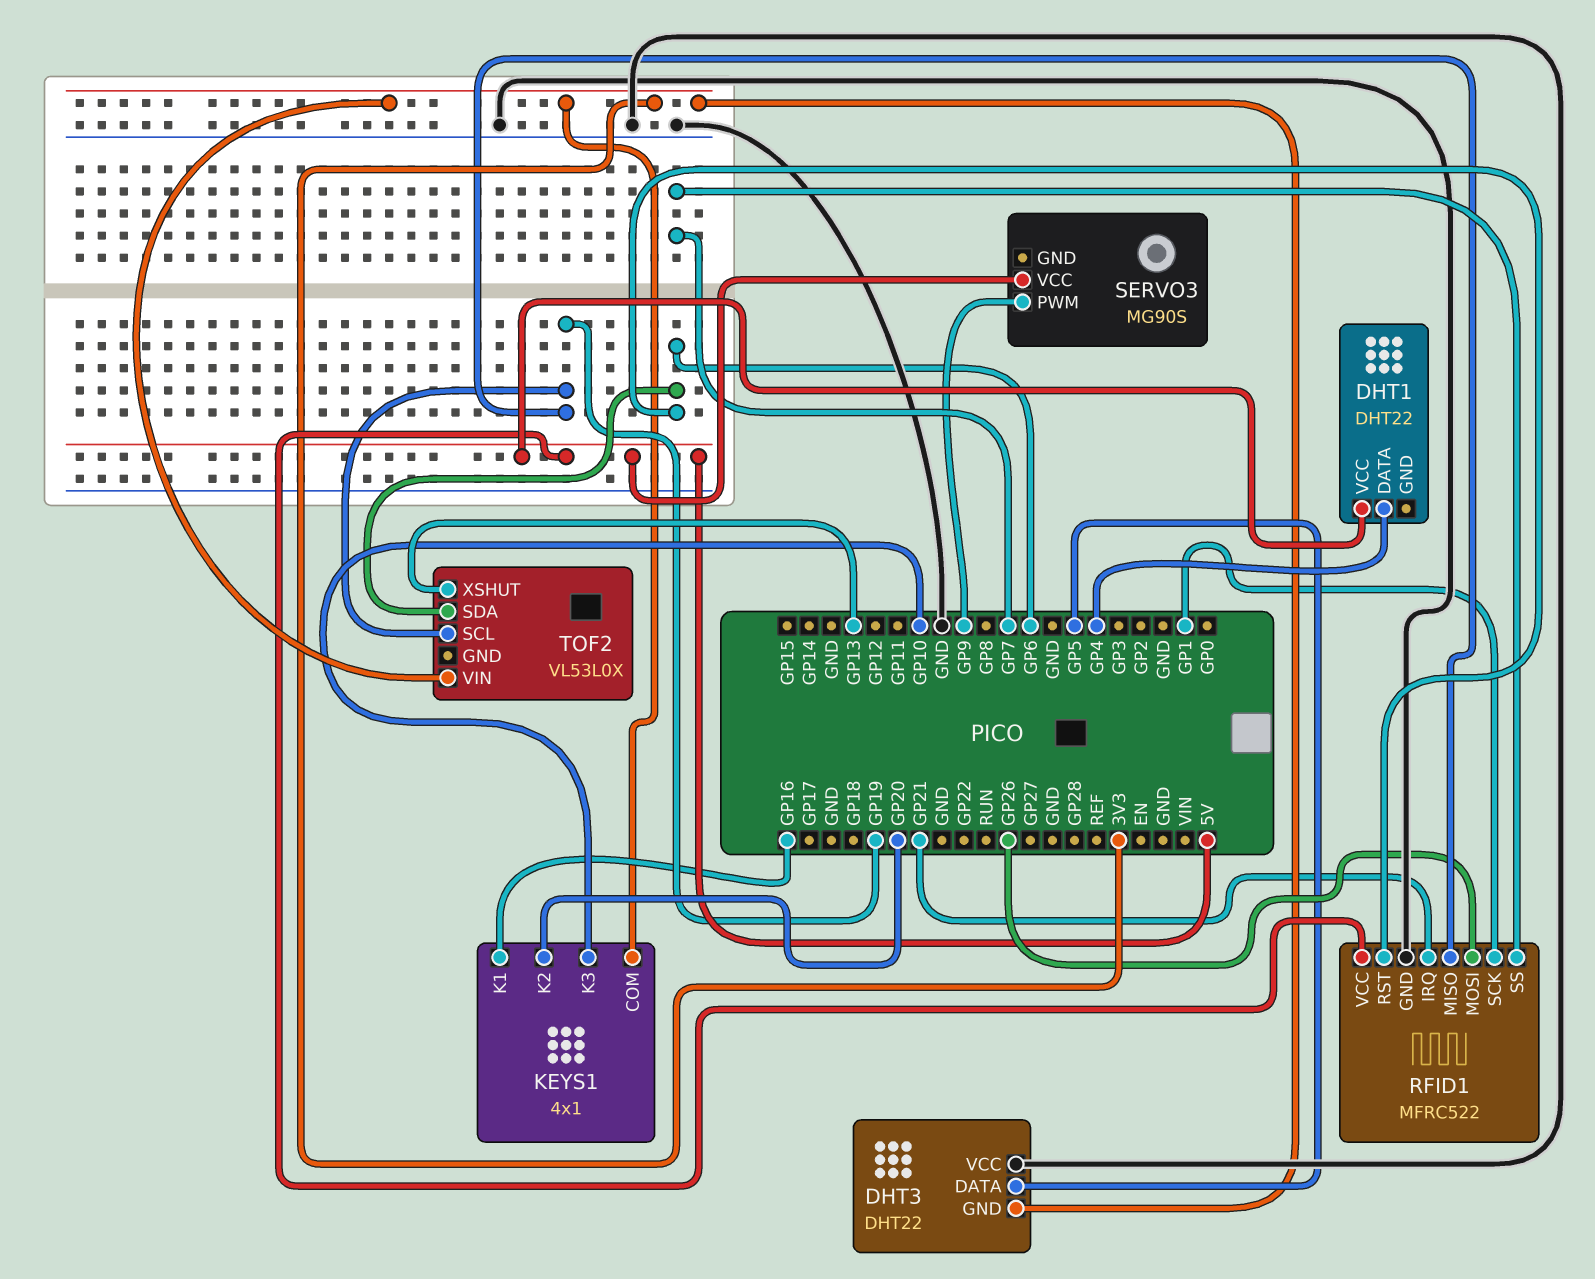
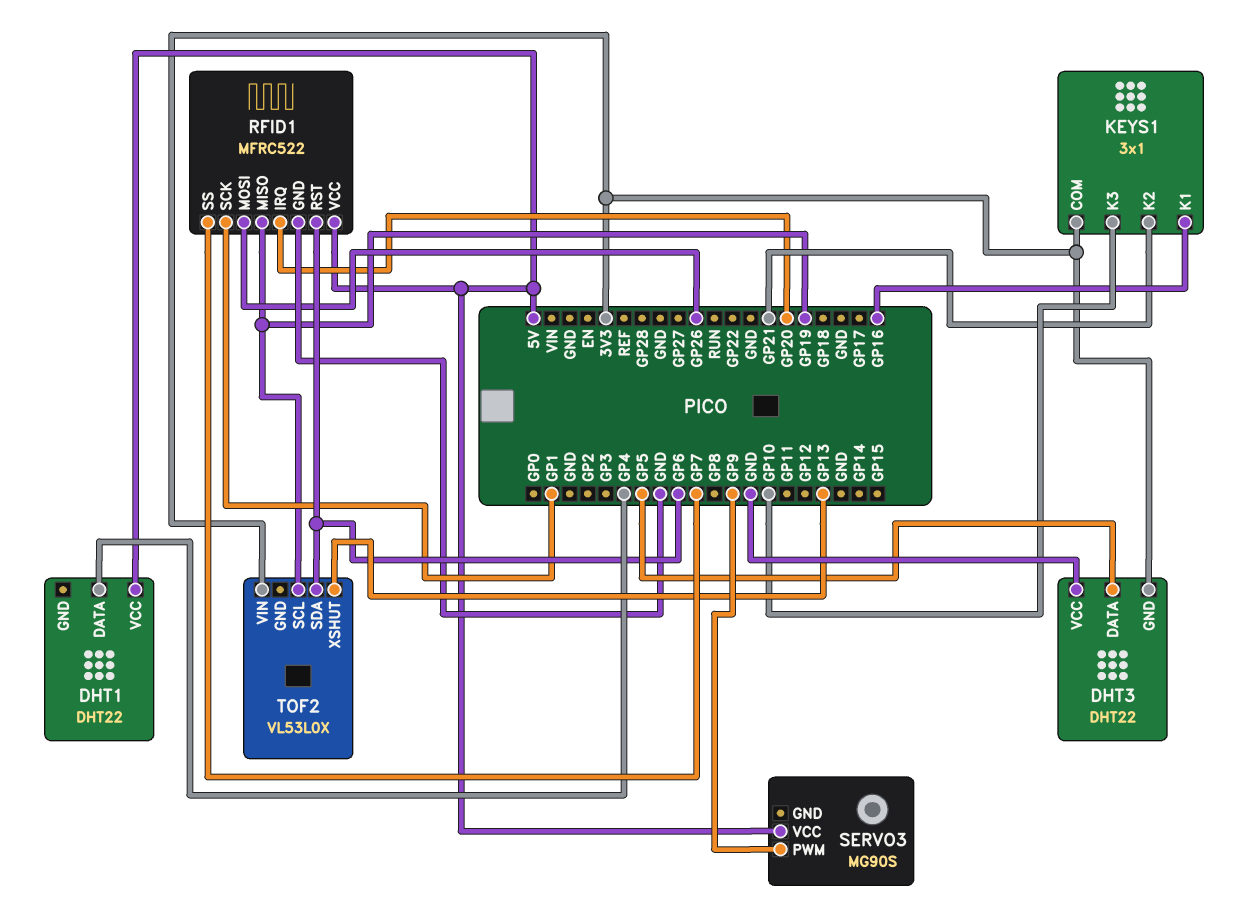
KEYS1: 4x1 -> 3x1
KEYS1 pin K2: GP20 -> GP21
RFID1 pin IRQ: GP21 -> GP20

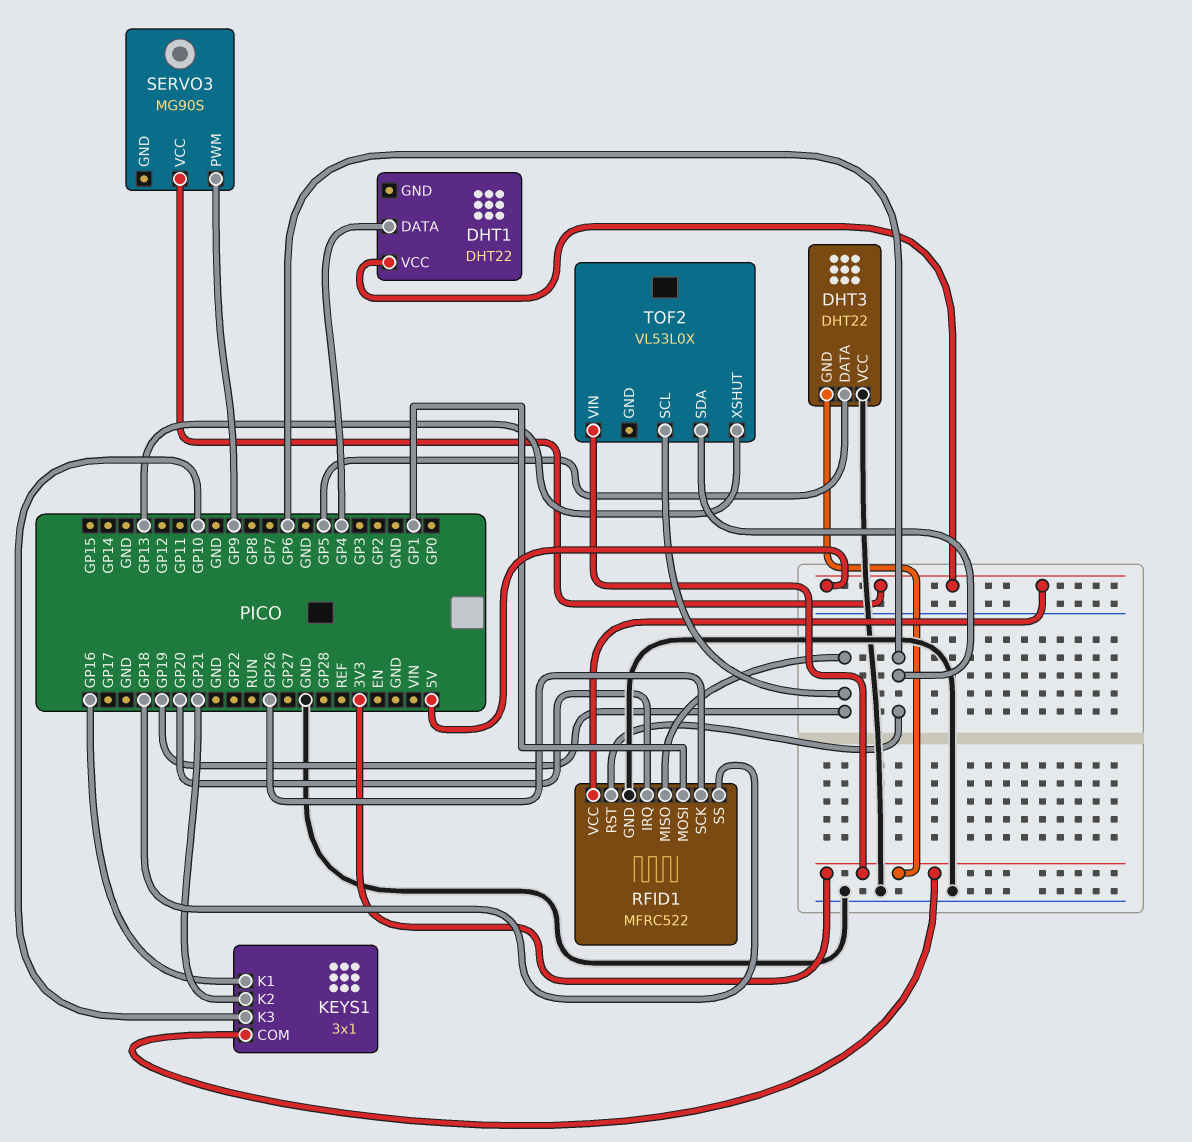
RFID1 pin MOSI: GP26 -> GP1
RFID1 pin SCK: GP1 -> GP26
RFID1 pin SS: GP7 -> GP18

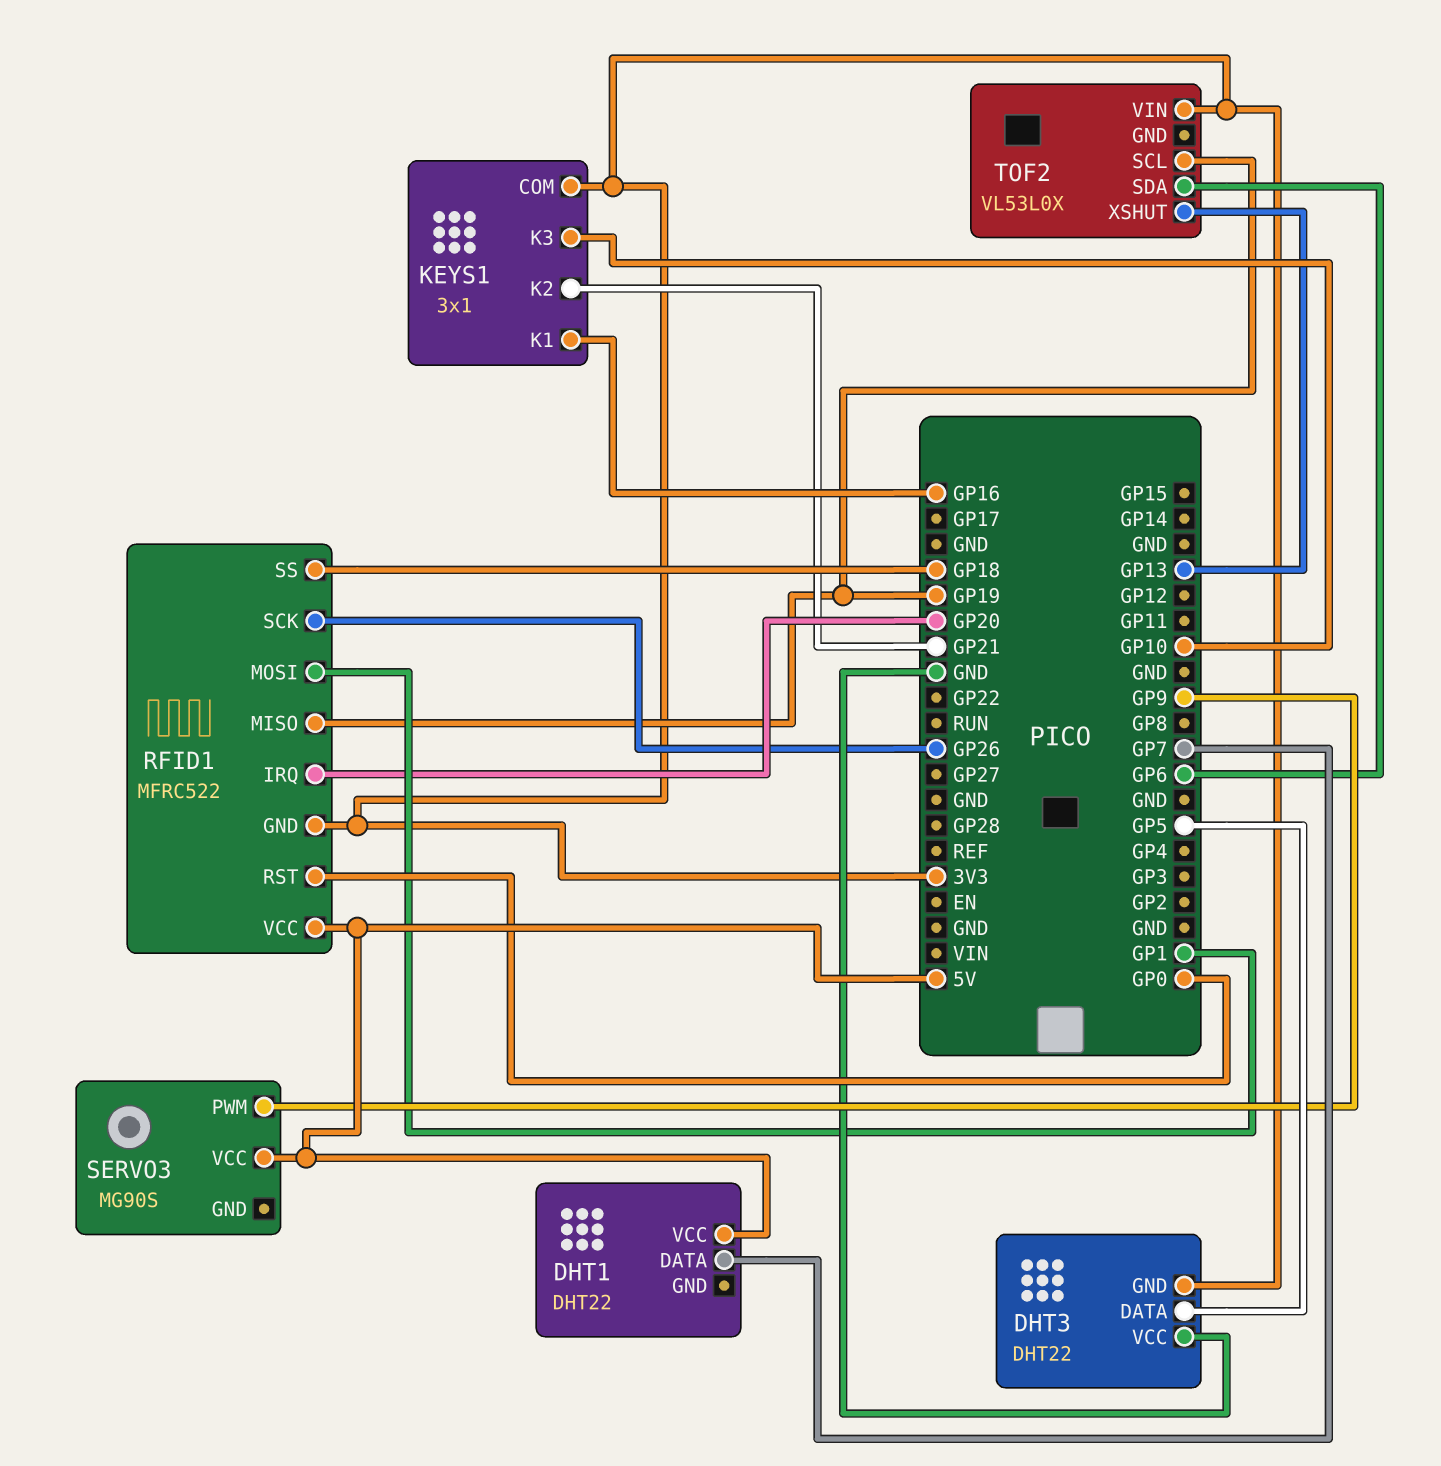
DHT1 pin DATA: GP4 -> GP7
RFID1 pin GND: GND -> 3V3
RFID1 pin RST: GP6 -> GP0

